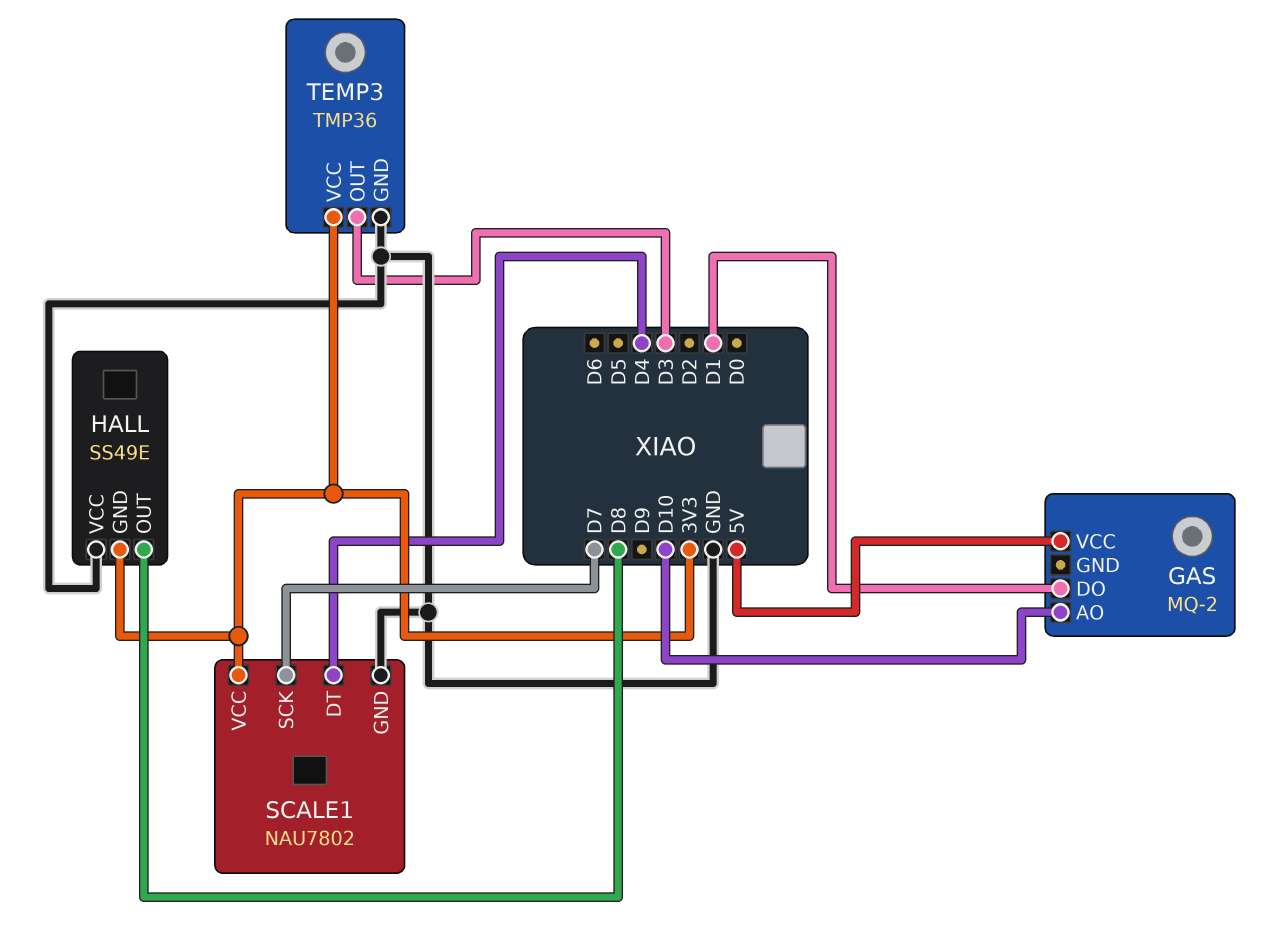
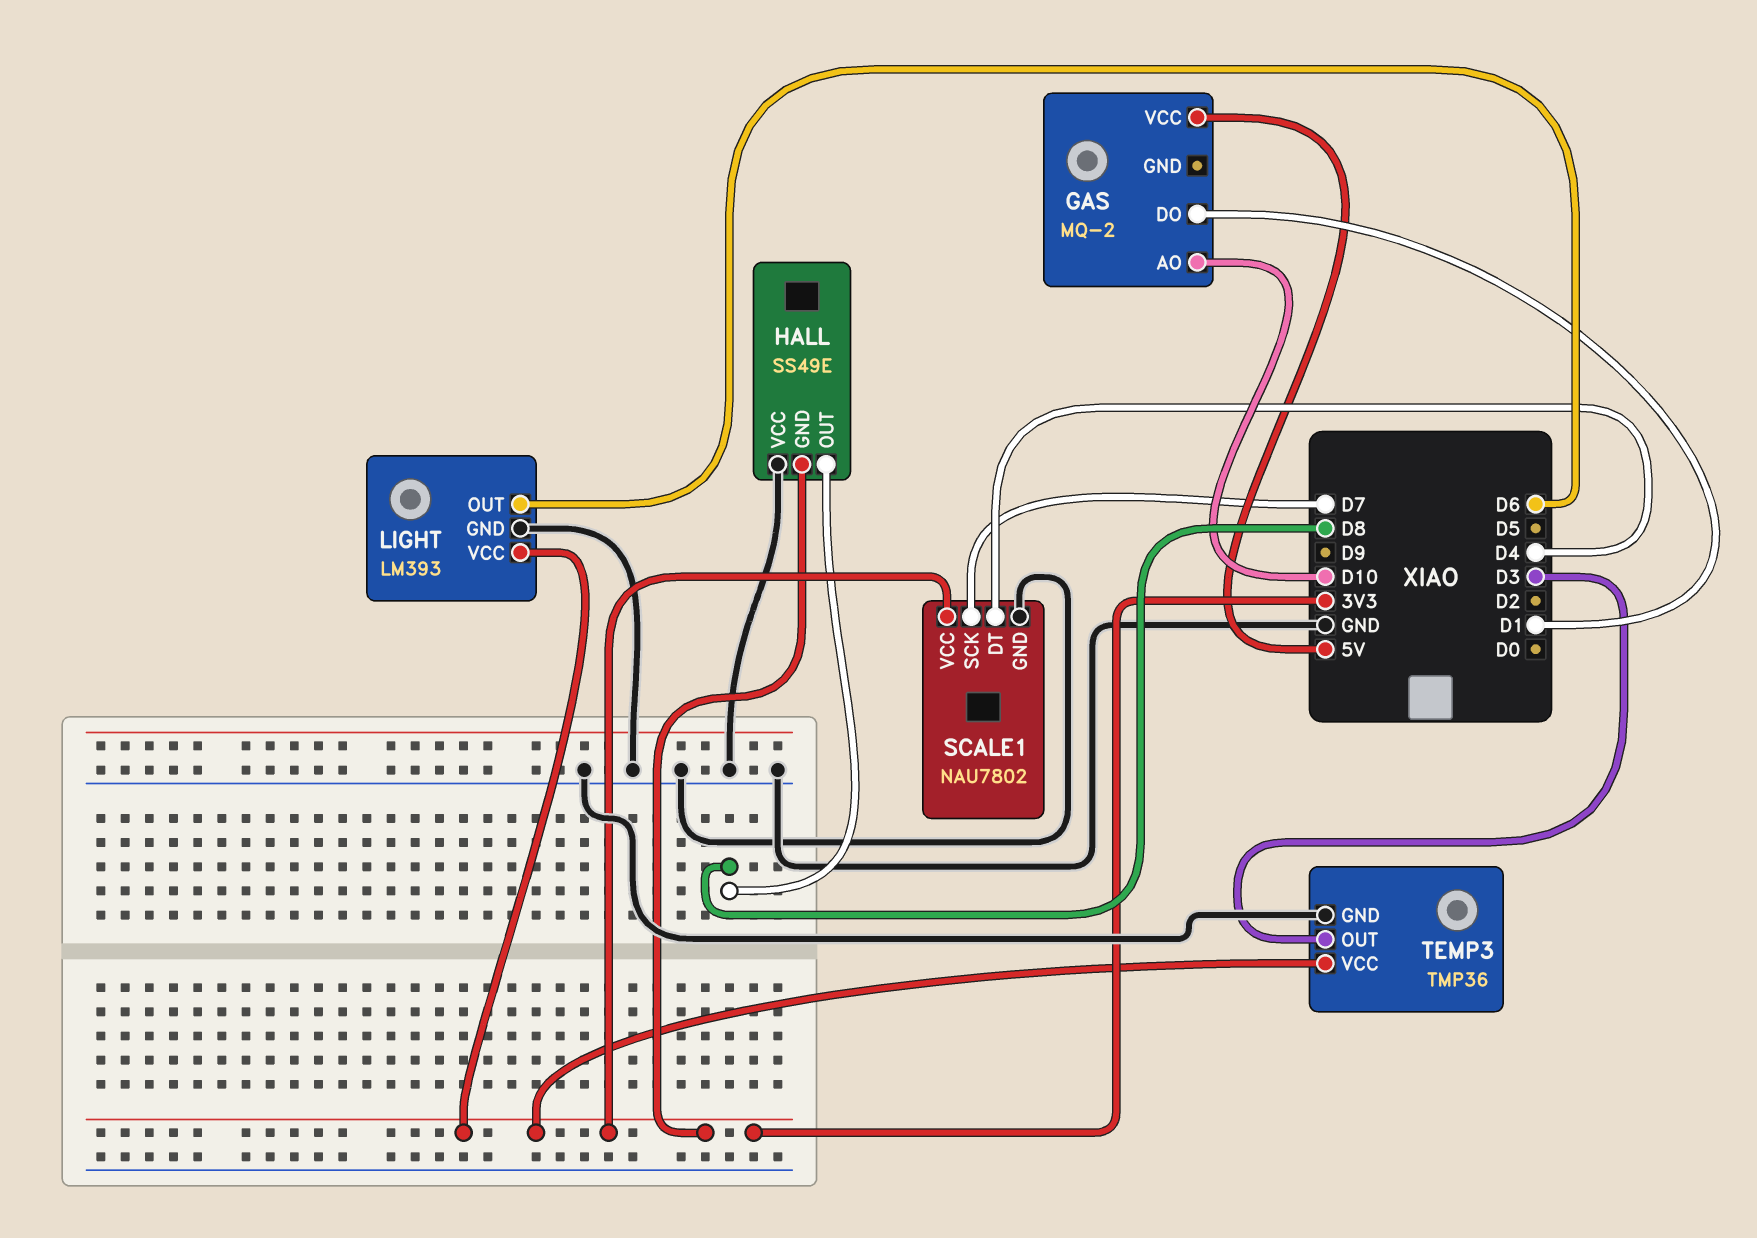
LIGHT: none -> LM393
LIGHT pin GND: none -> GND
LIGHT pin OUT: none -> D6
LIGHT pin VCC: none -> 3V3

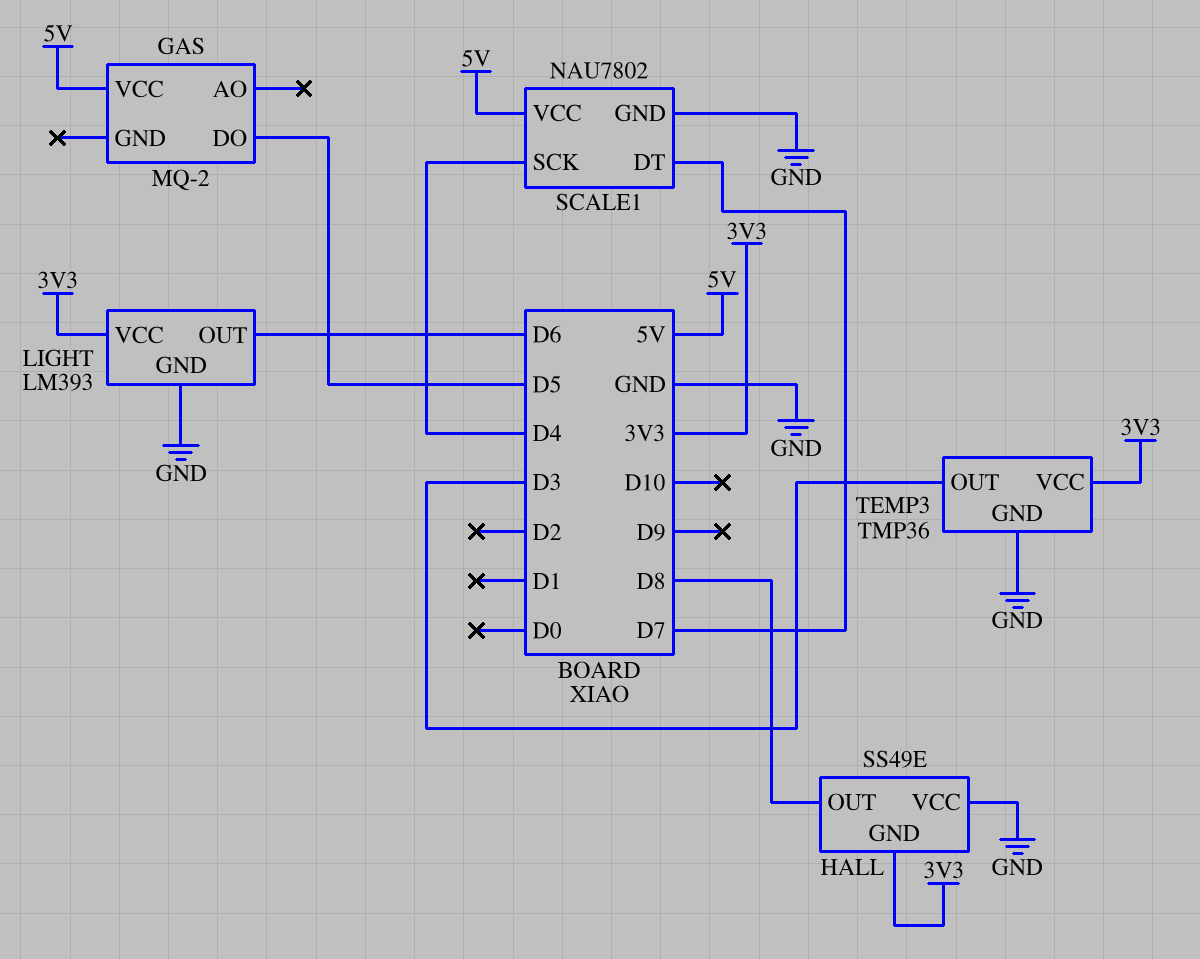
GAS pin AO: D10 -> none
GAS pin DO: D1 -> D5
SCALE1 pin DT: D4 -> D7
SCALE1 pin SCK: D7 -> D4
SCALE1 pin VCC: 3V3 -> 5V

